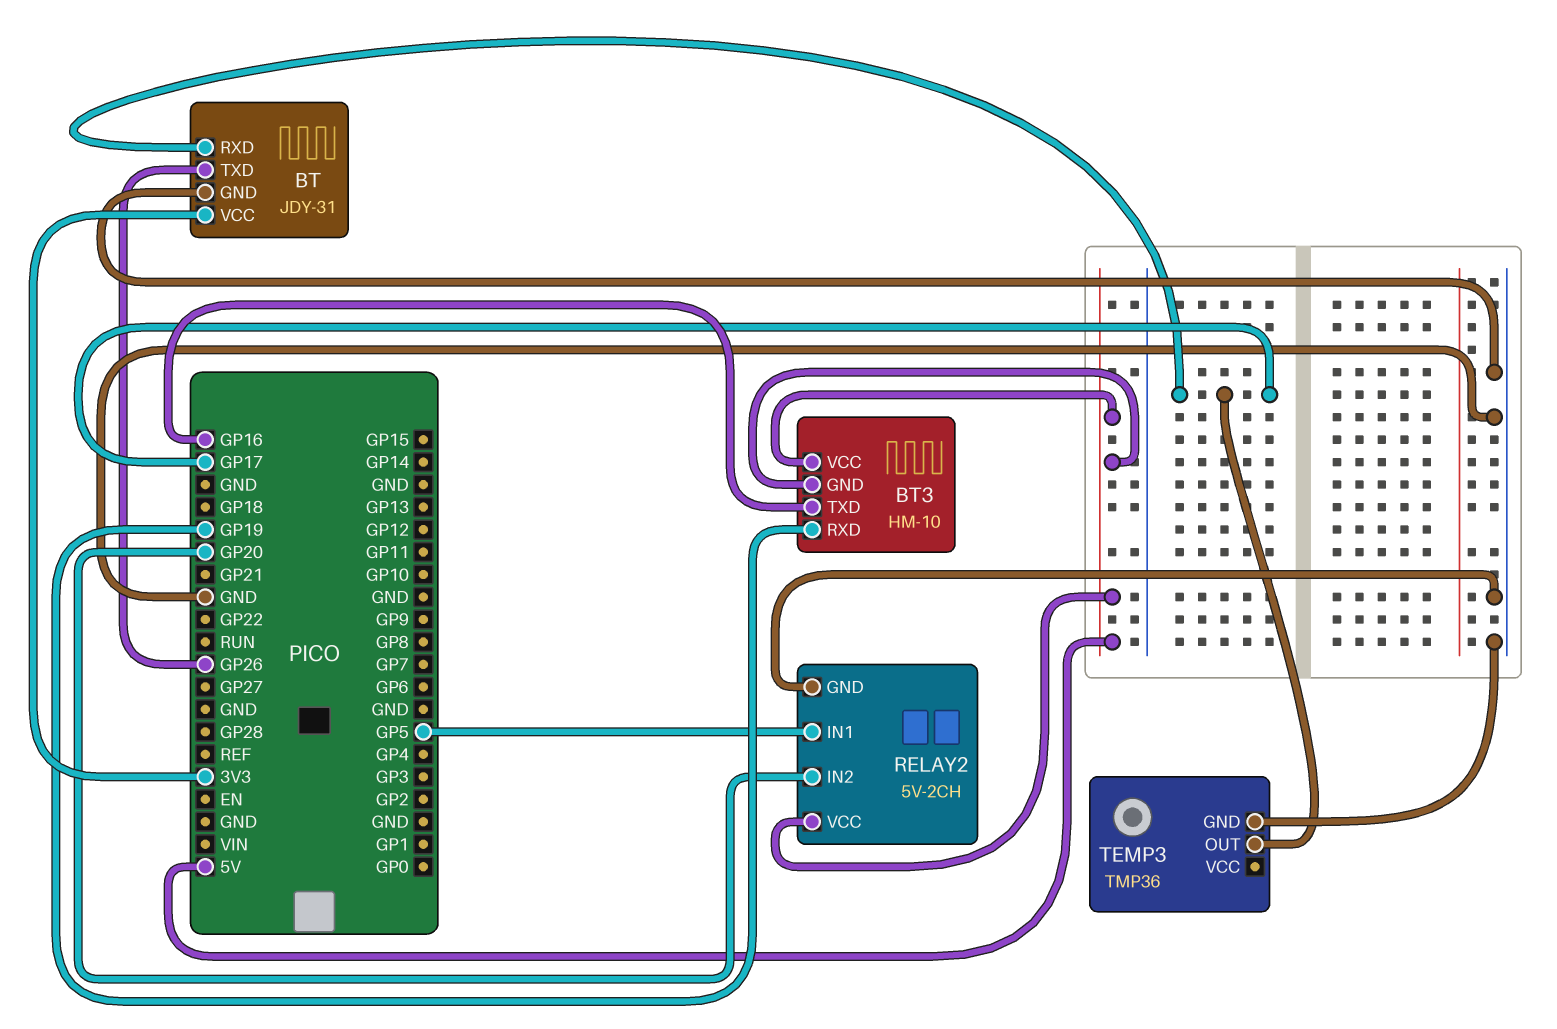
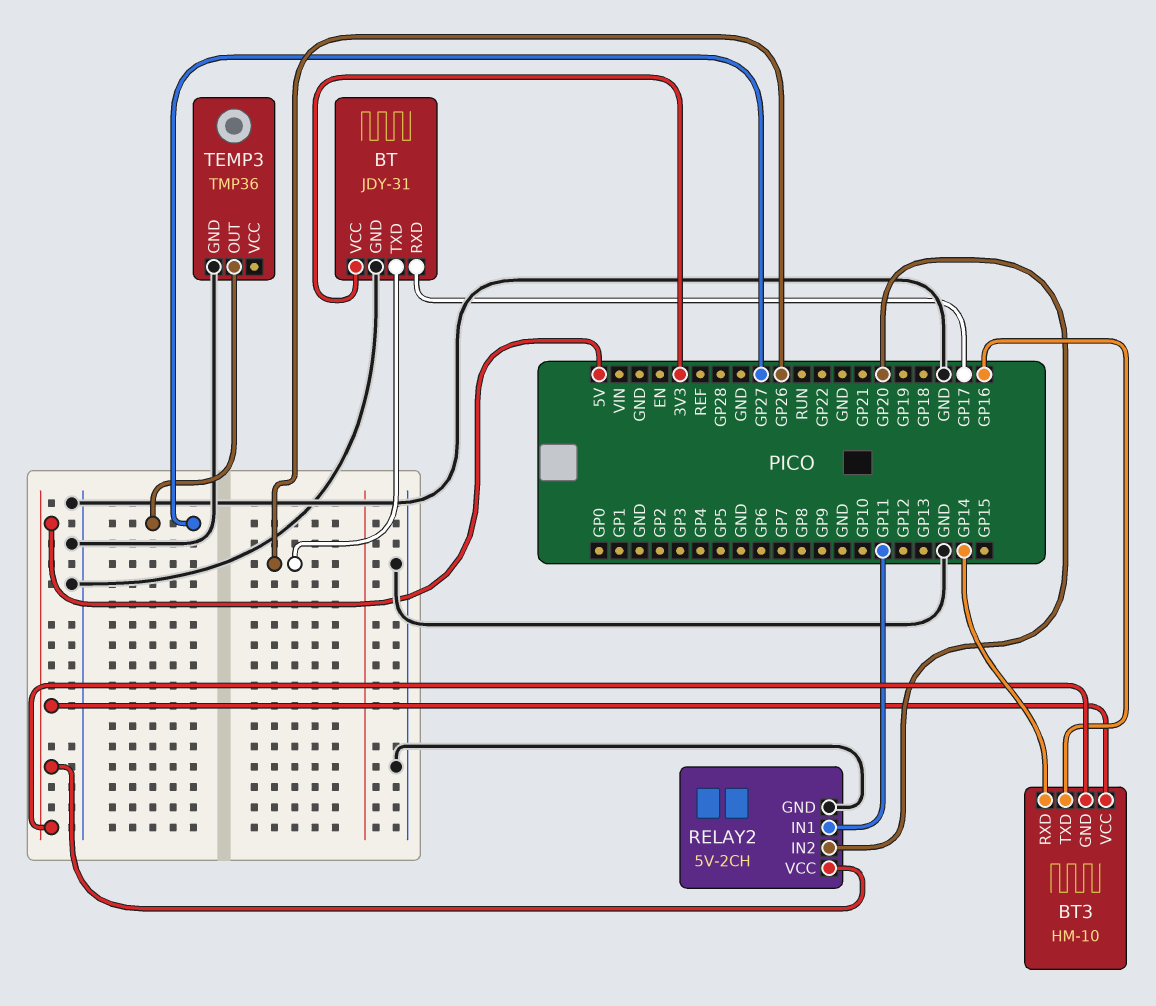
BT3 pin RXD: GP19 -> GP14
RELAY2 pin IN1: GP5 -> GP11
TEMP3 pin OUT: GP17 -> GP27

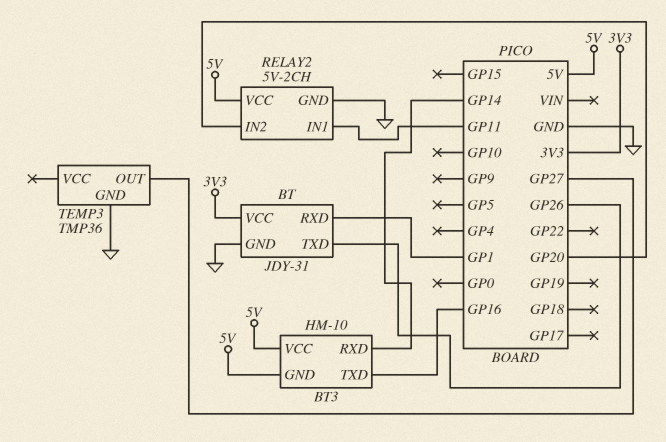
BT pin RXD: GP17 -> GP1

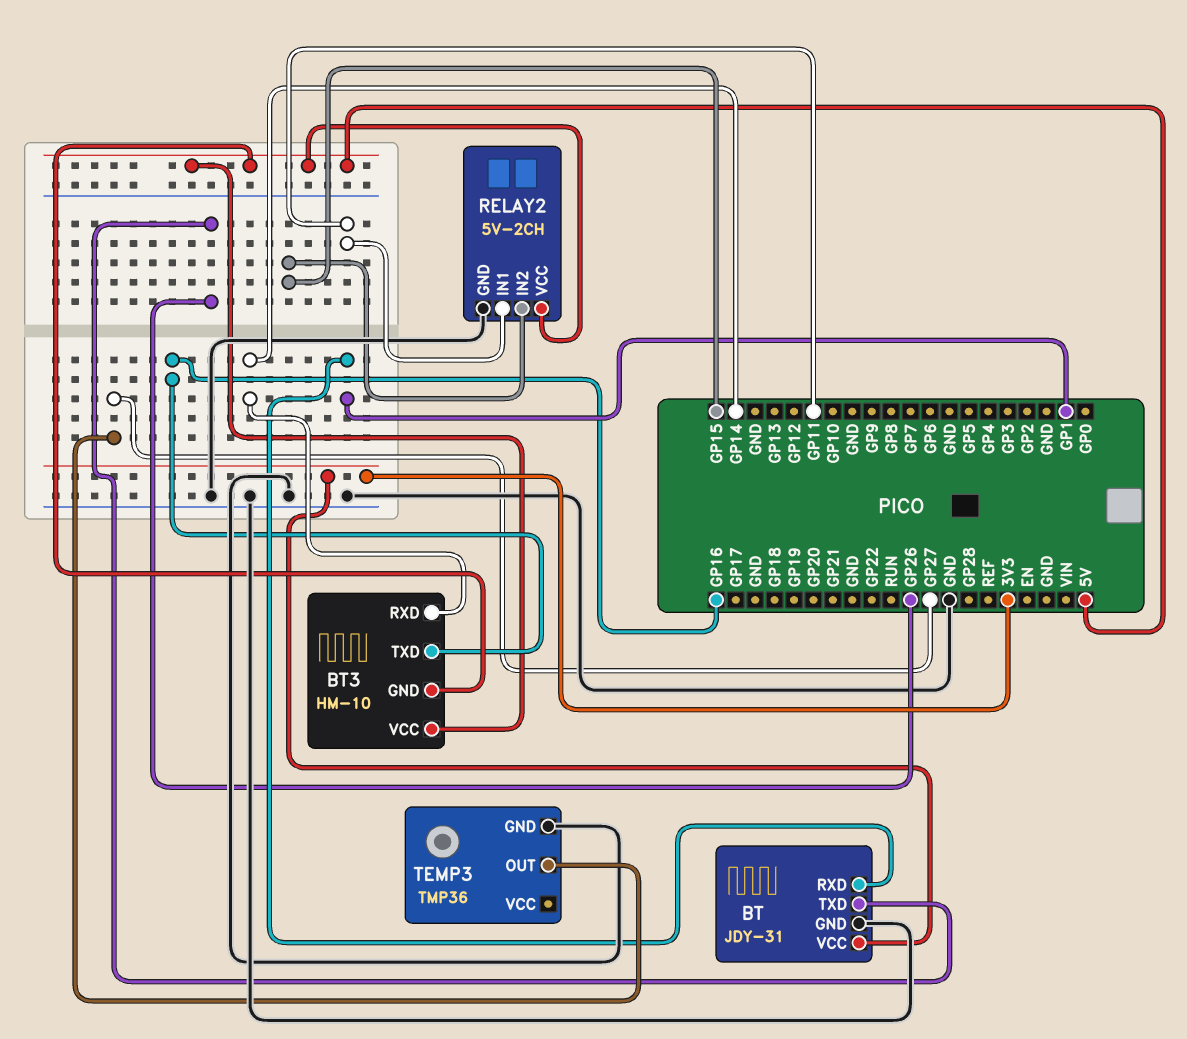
RELAY2 pin IN2: GP20 -> GP15

